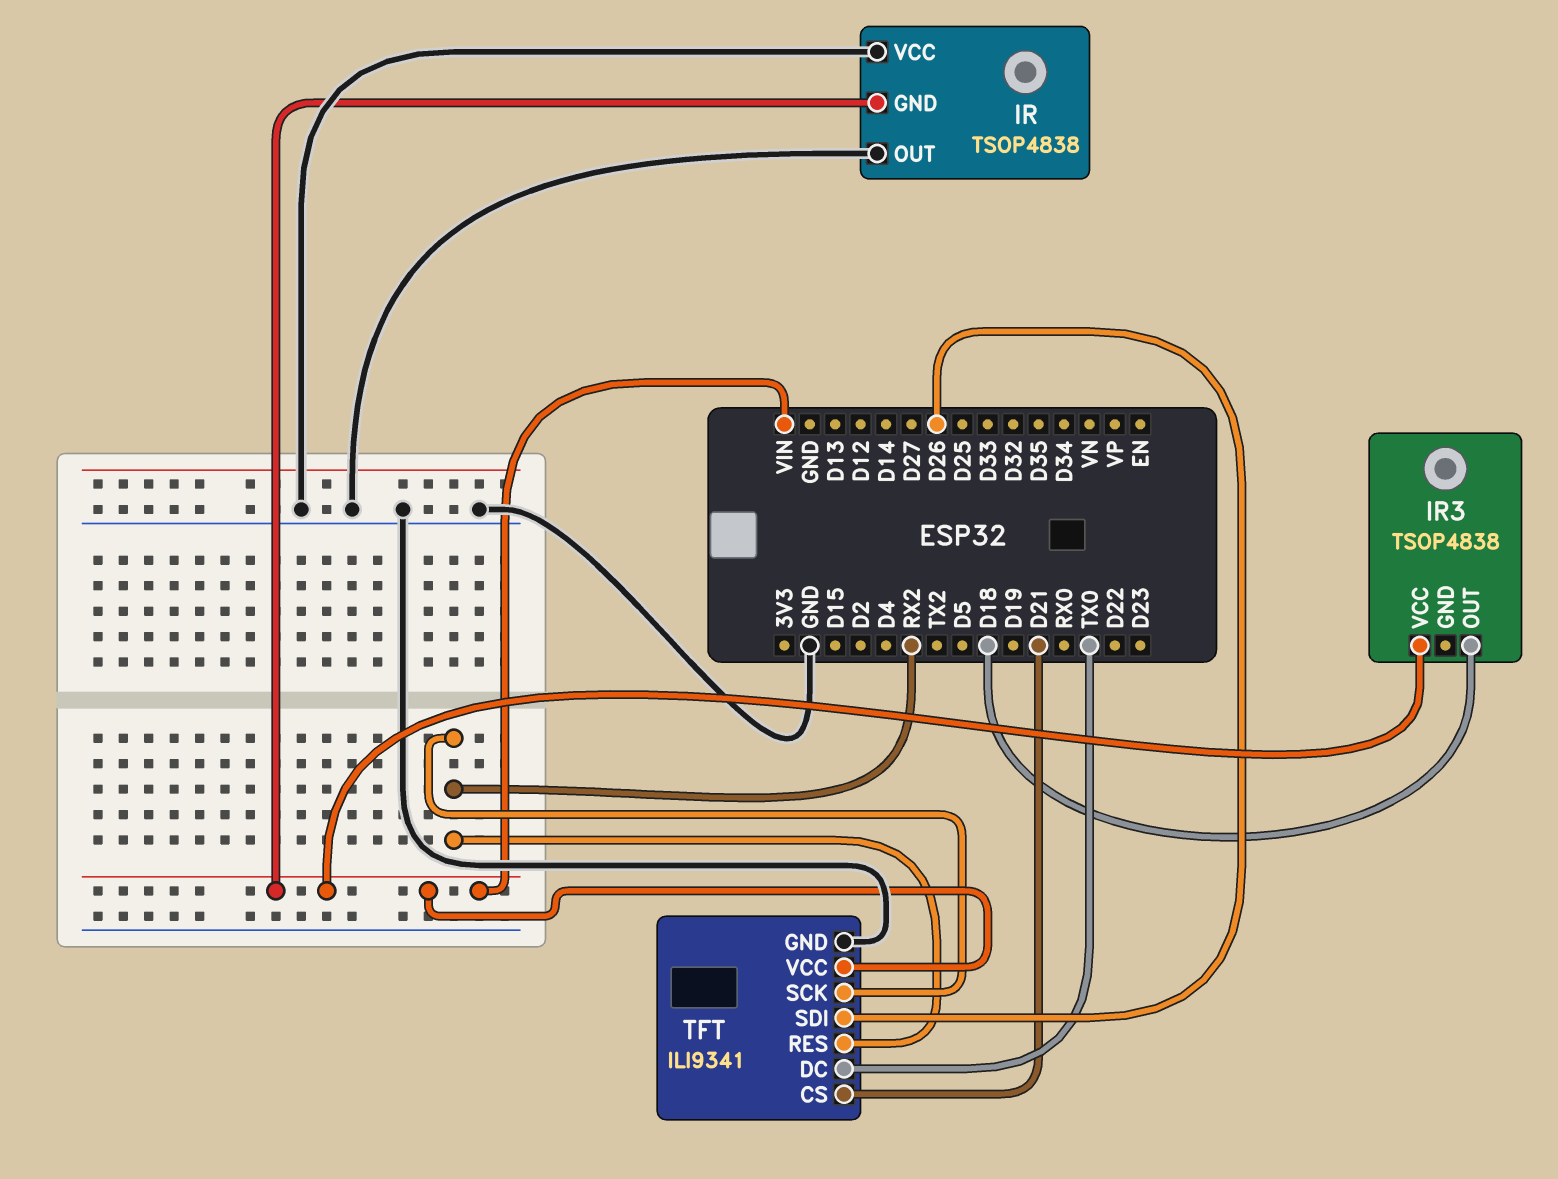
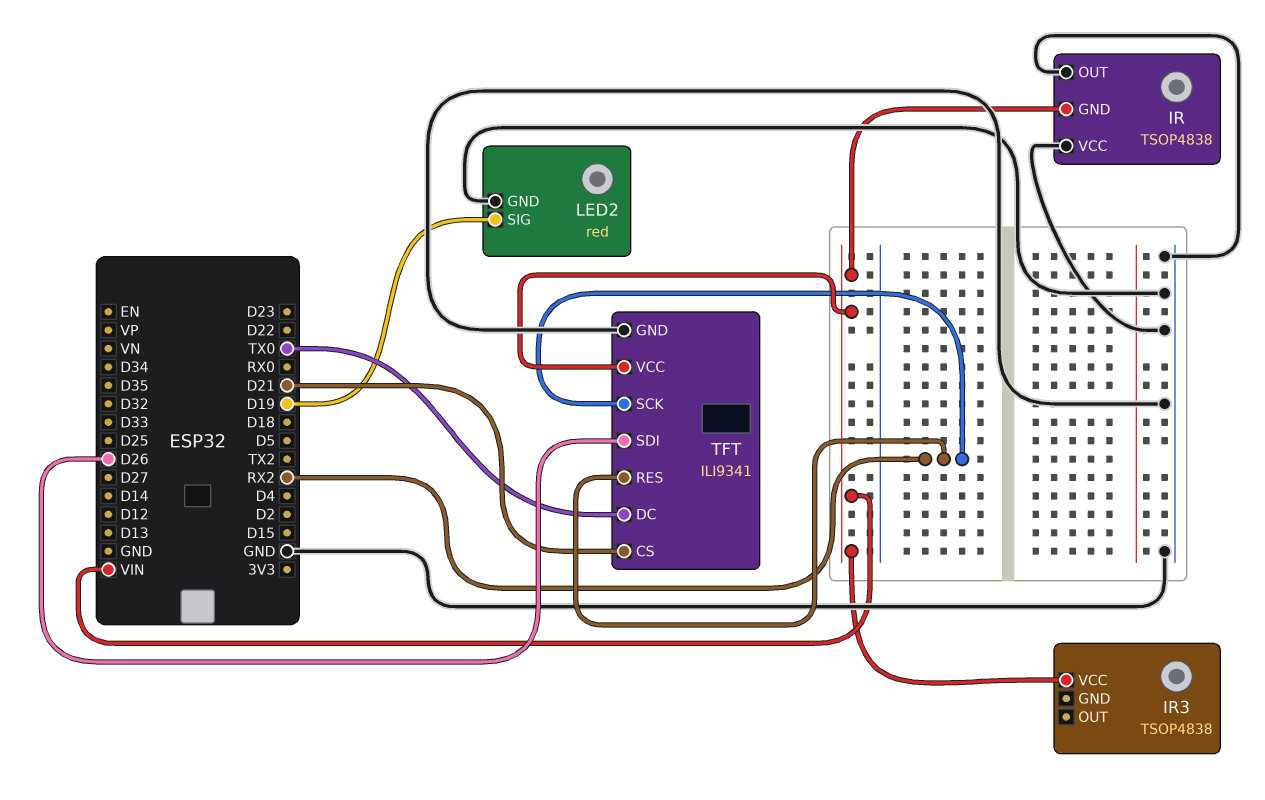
IR3 pin OUT: D18 -> none
LED2: none -> red
LED2 pin GND: none -> GND
LED2 pin SIG: none -> D19

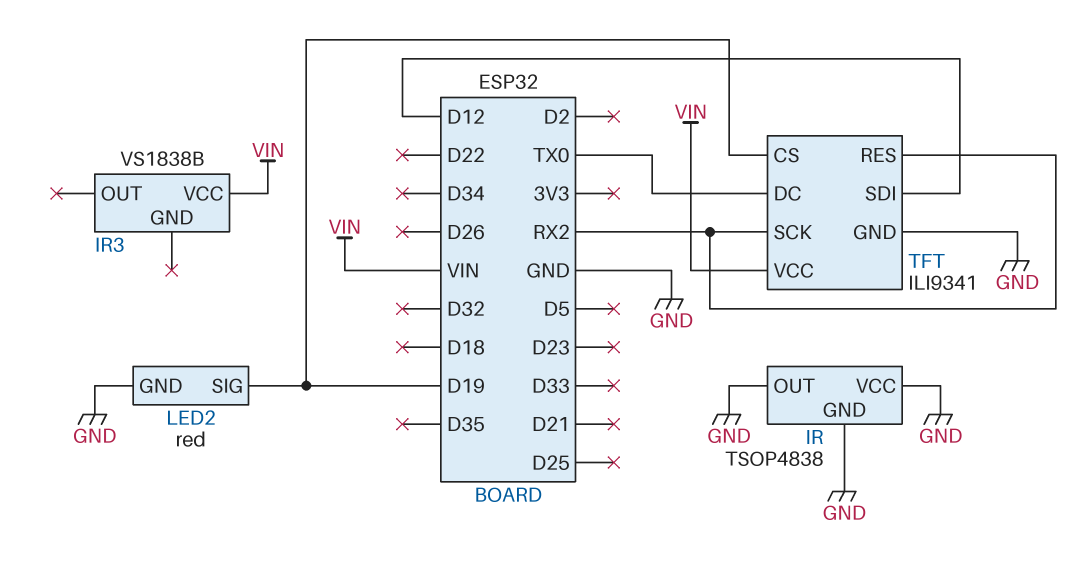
IR pin GND: VIN -> GND
IR3: TSOP4838 -> VS1838B
TFT pin CS: D21 -> D19
TFT pin SDI: D26 -> D12

